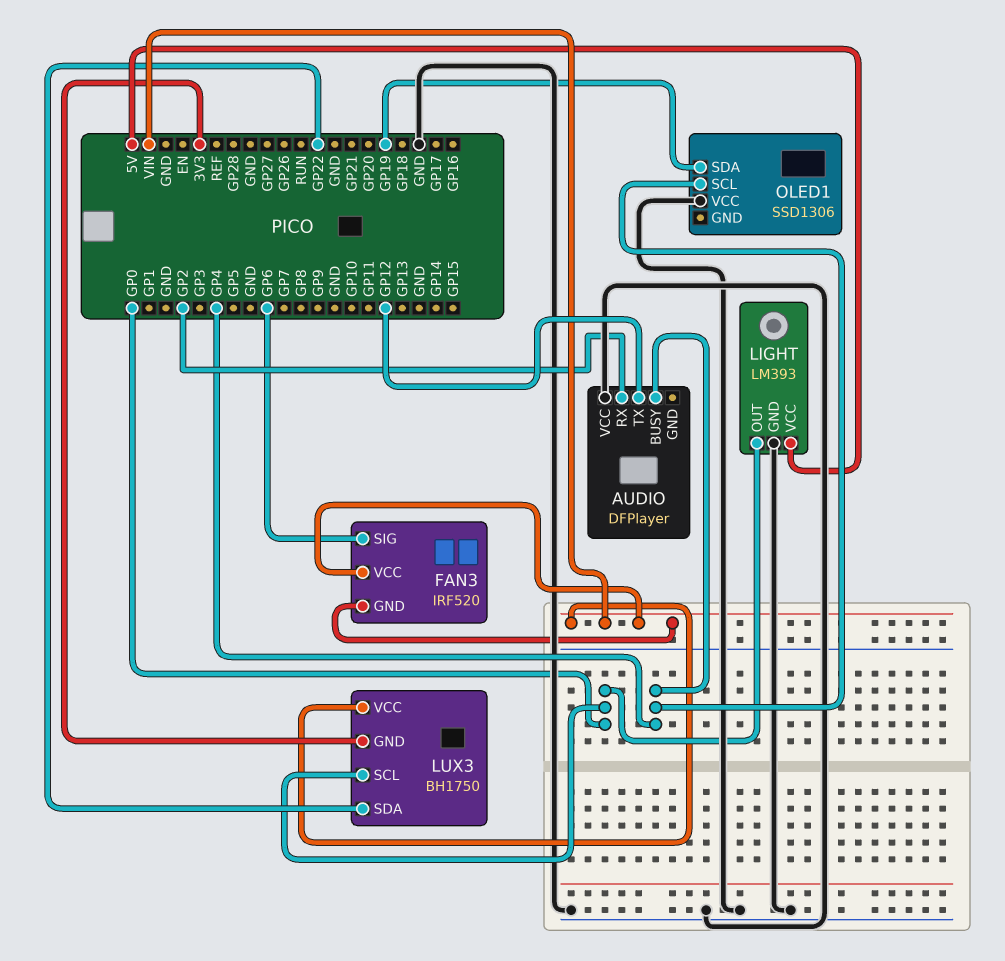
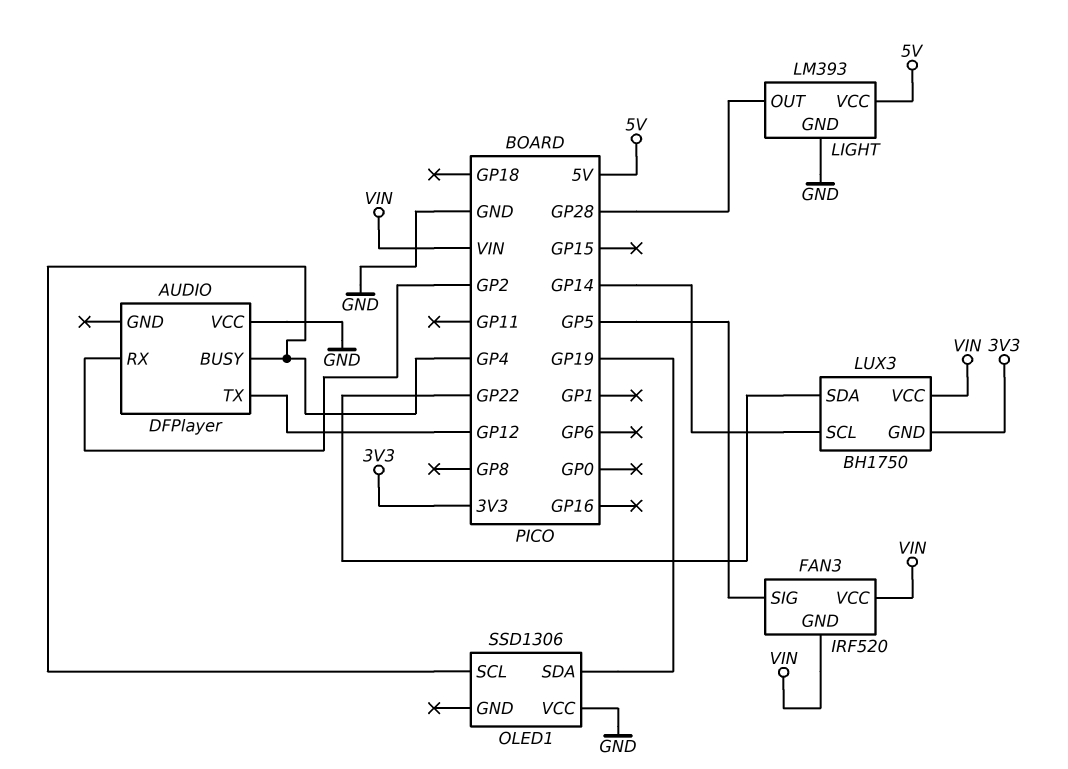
FAN3 pin SIG: GP6 -> GP5
LIGHT pin OUT: GP0 -> GP28
LUX3 pin SCL: GP0 -> GP14

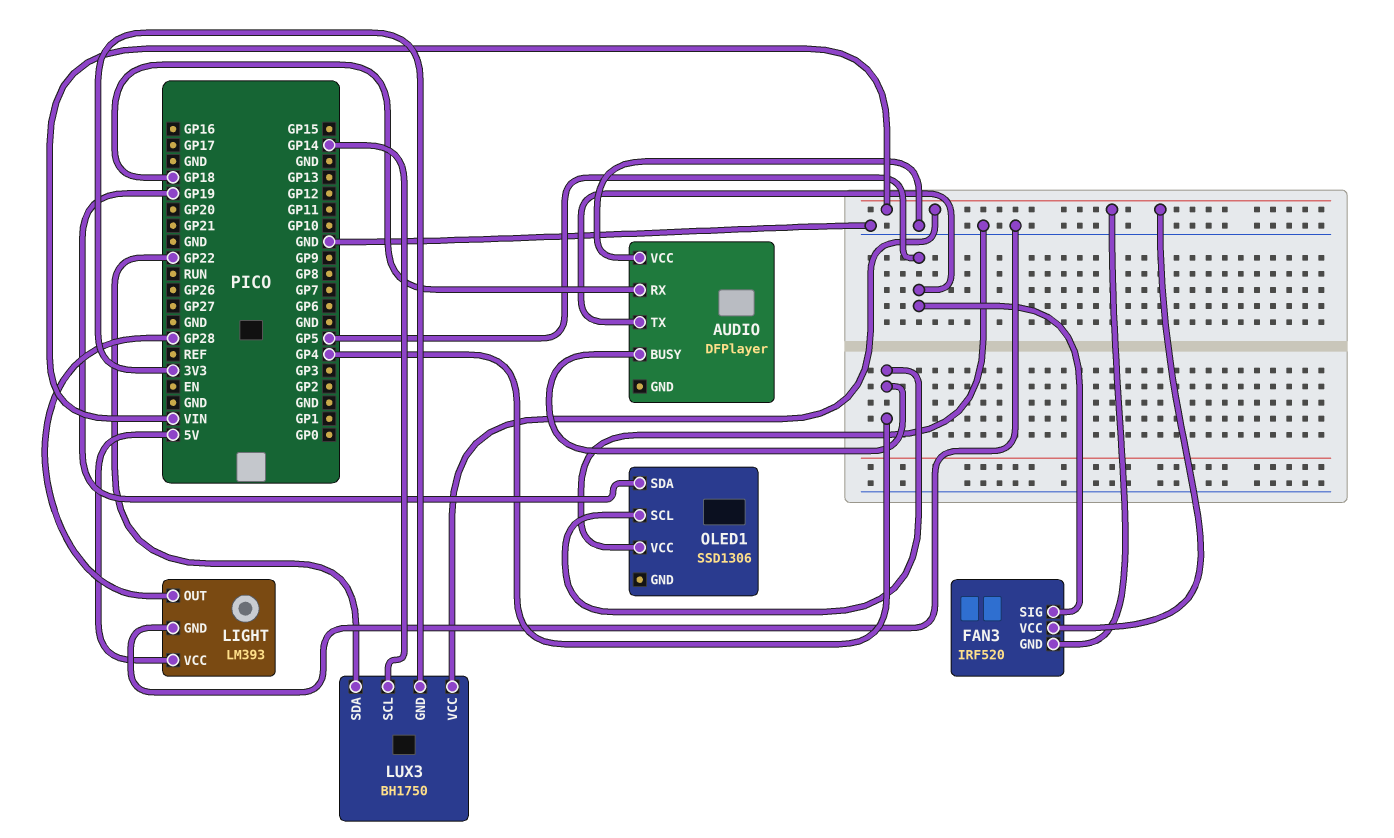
AUDIO pin RX: GP2 -> GP18
AUDIO pin TX: GP12 -> GP5

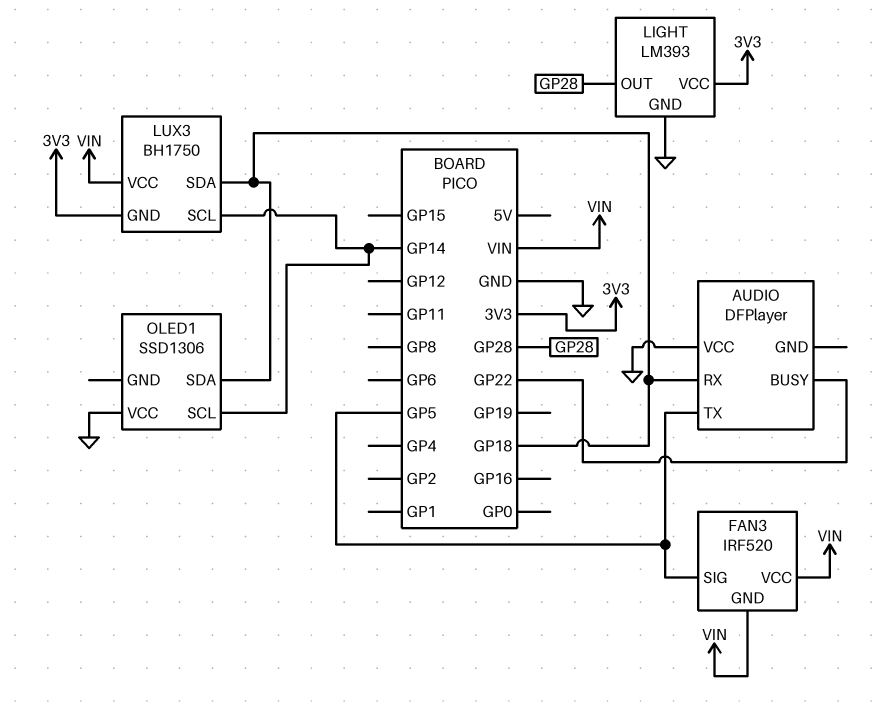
AUDIO pin BUSY: GP4 -> GP22
LIGHT pin VCC: 5V -> 3V3
LUX3 pin SDA: GP22 -> GP18
OLED1 pin SCL: GP4 -> GP14
OLED1 pin SDA: GP19 -> GP18

